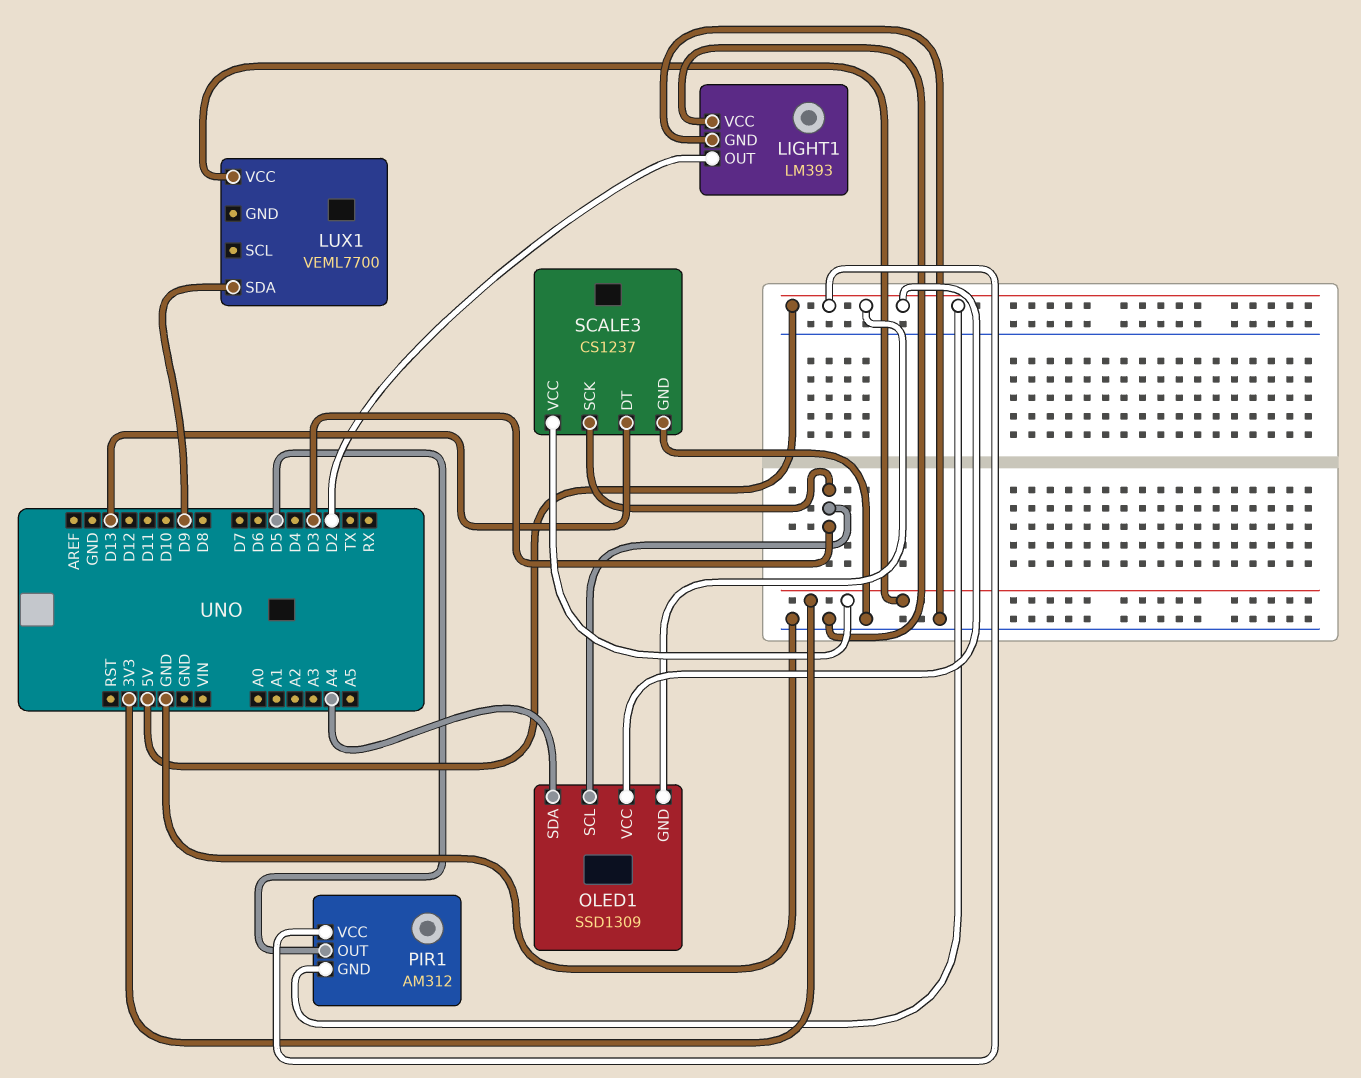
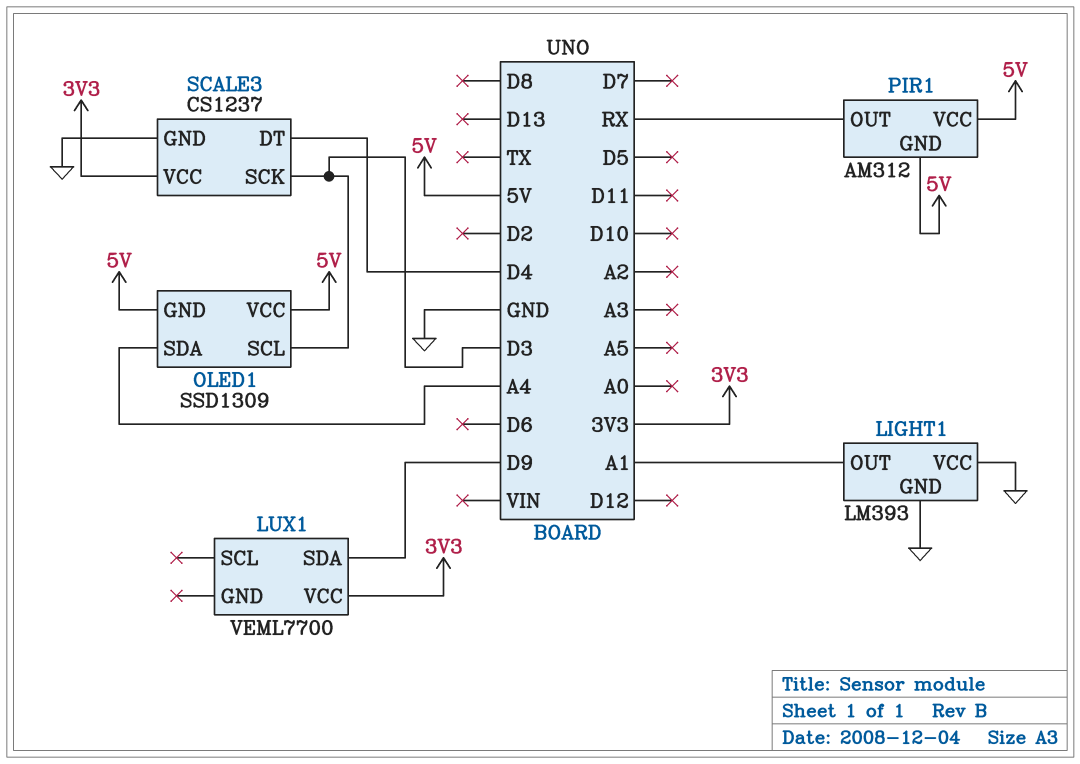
LIGHT1 pin OUT: D2 -> A1
PIR1 pin OUT: D5 -> RX
SCALE3 pin DT: D13 -> D4

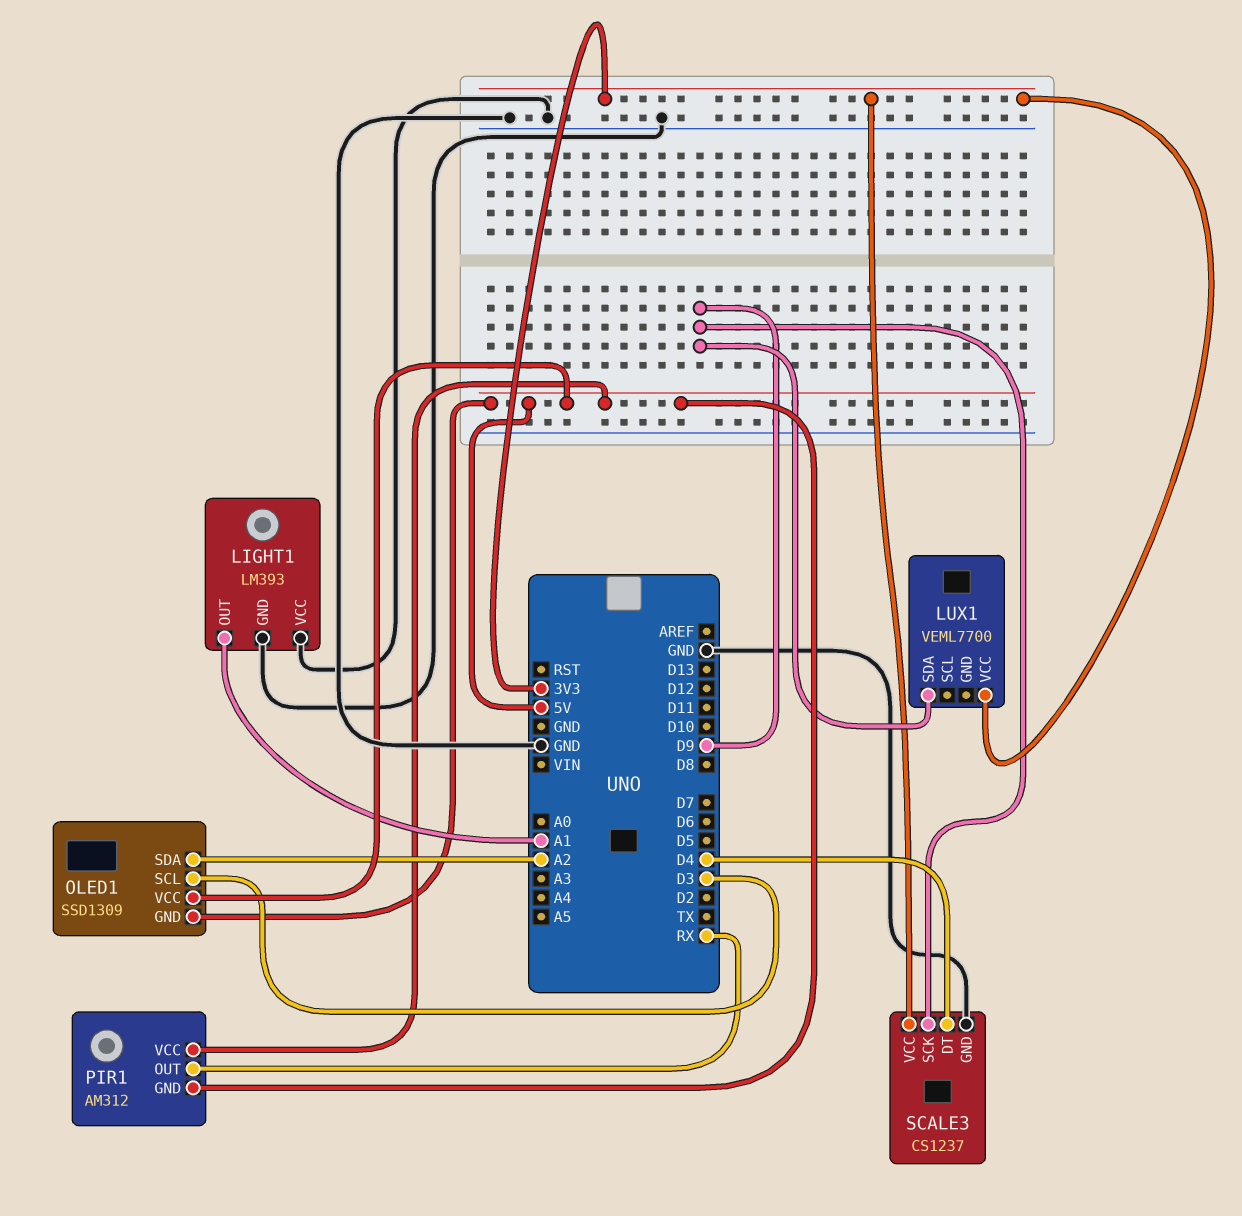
OLED1 pin SDA: A4 -> A2
SCALE3 pin SCK: D3 -> D9

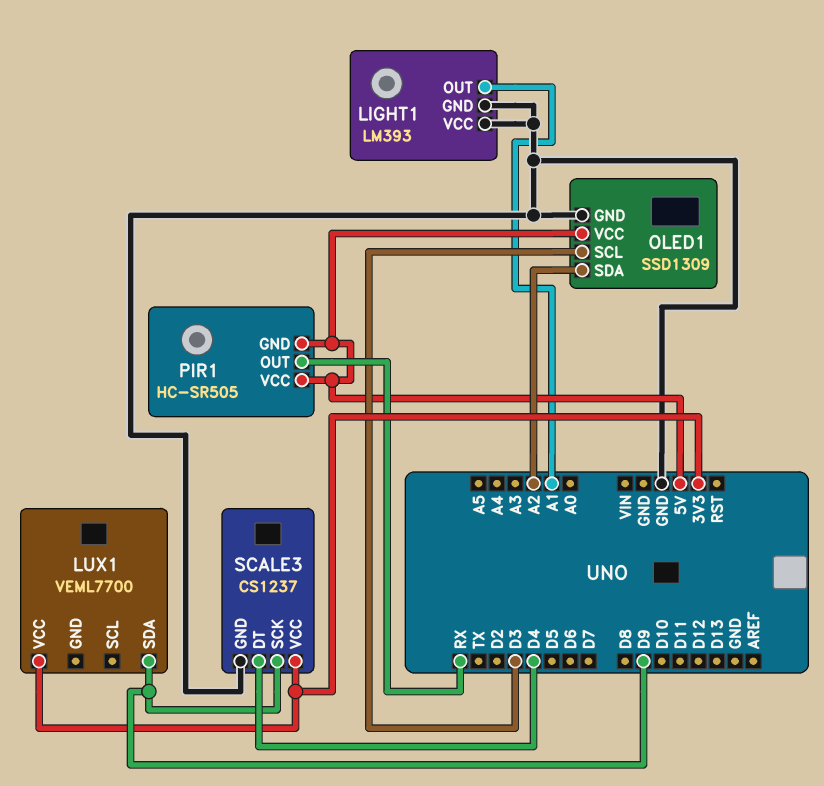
OLED1 pin GND: 5V -> GND
PIR1: AM312 -> HC-SR505

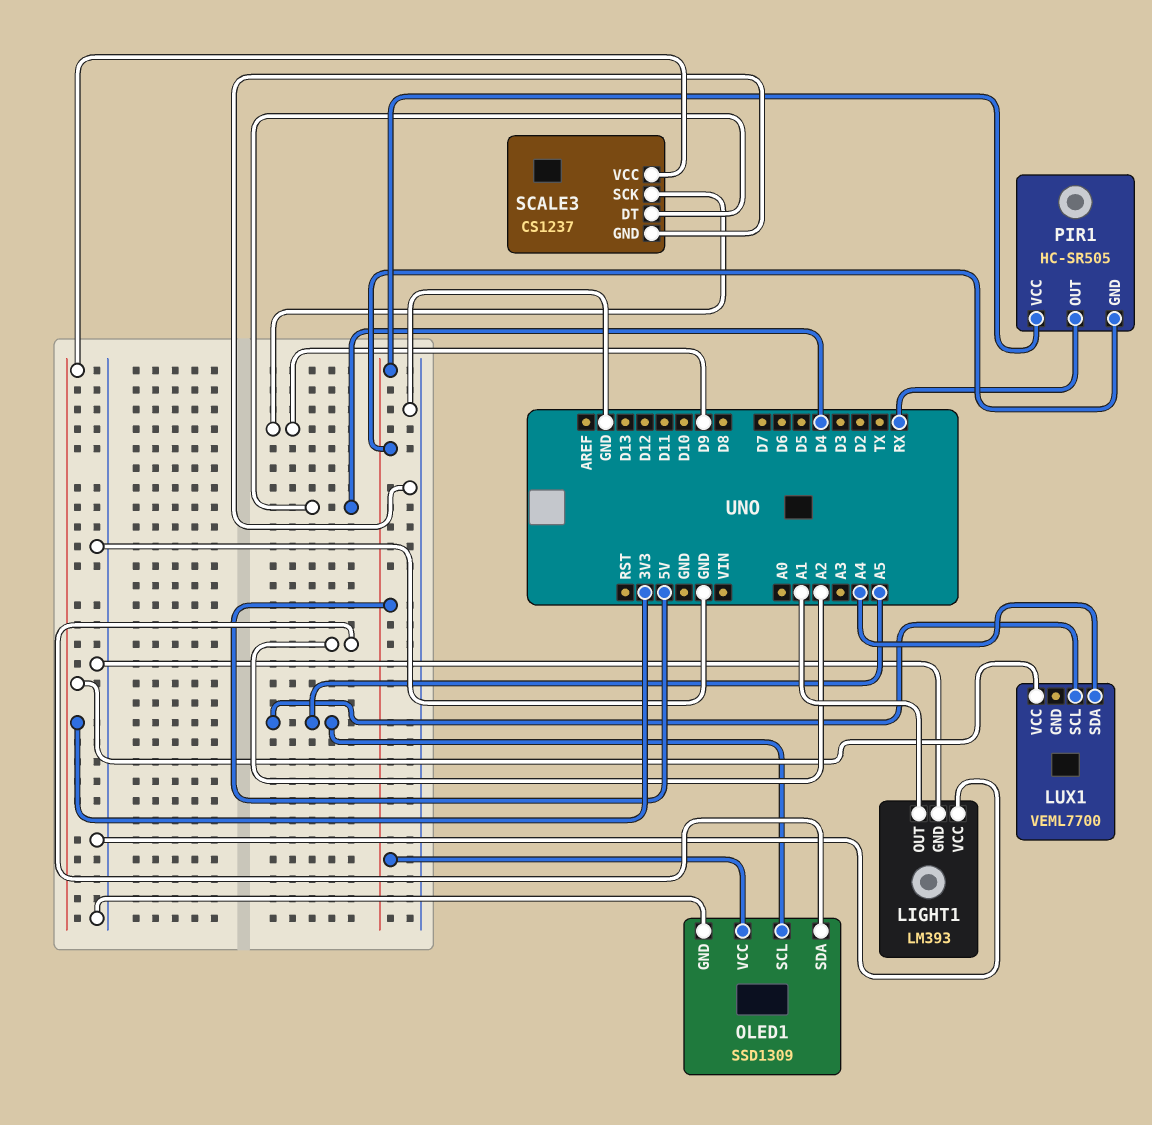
LUX1 pin SCL: none -> A5
LUX1 pin SDA: D9 -> A4
OLED1 pin SCL: D3 -> A5

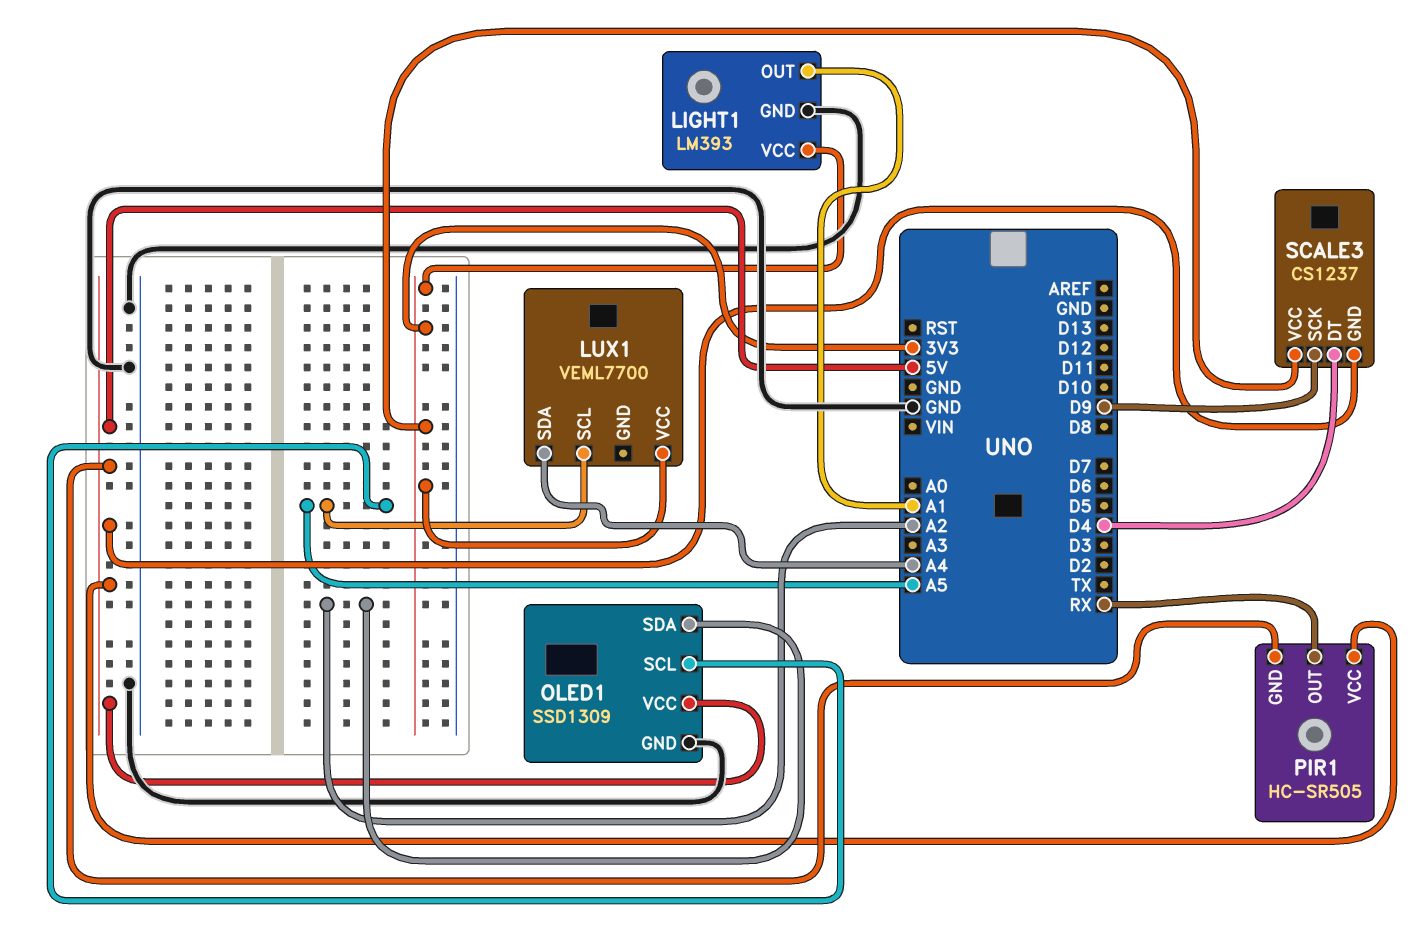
LIGHT1 pin VCC: GND -> 3V3
SCALE3 pin GND: GND -> 5V

